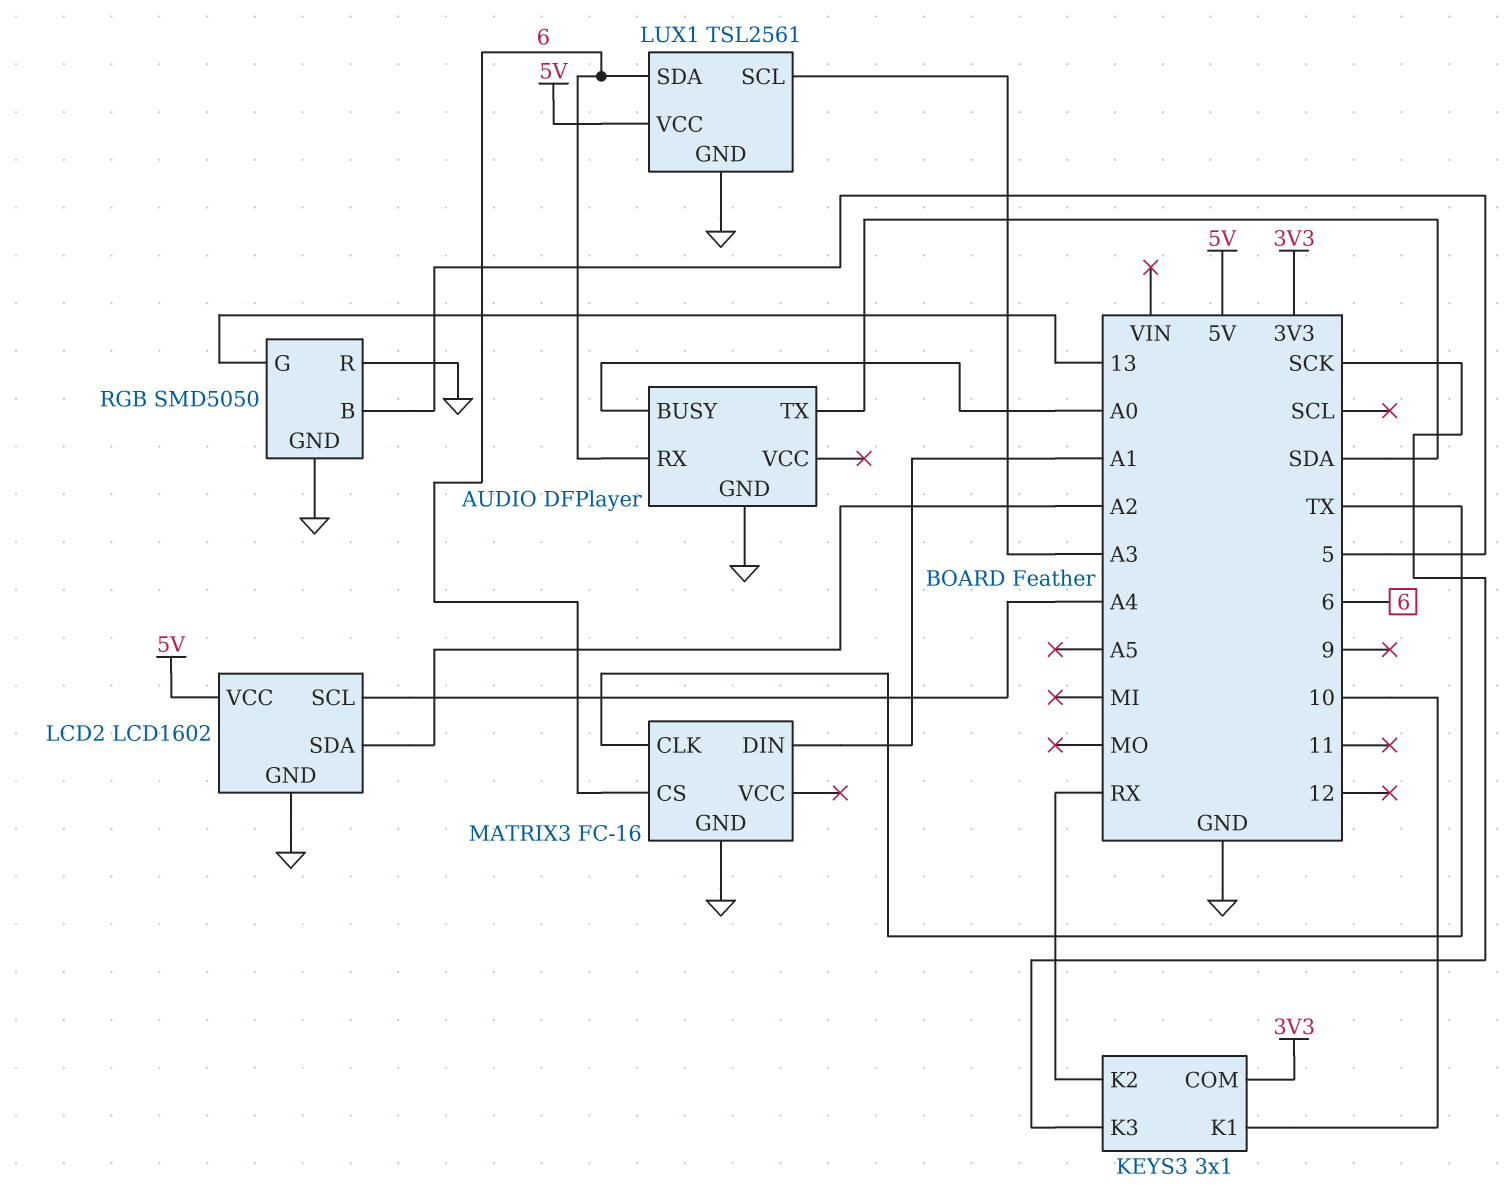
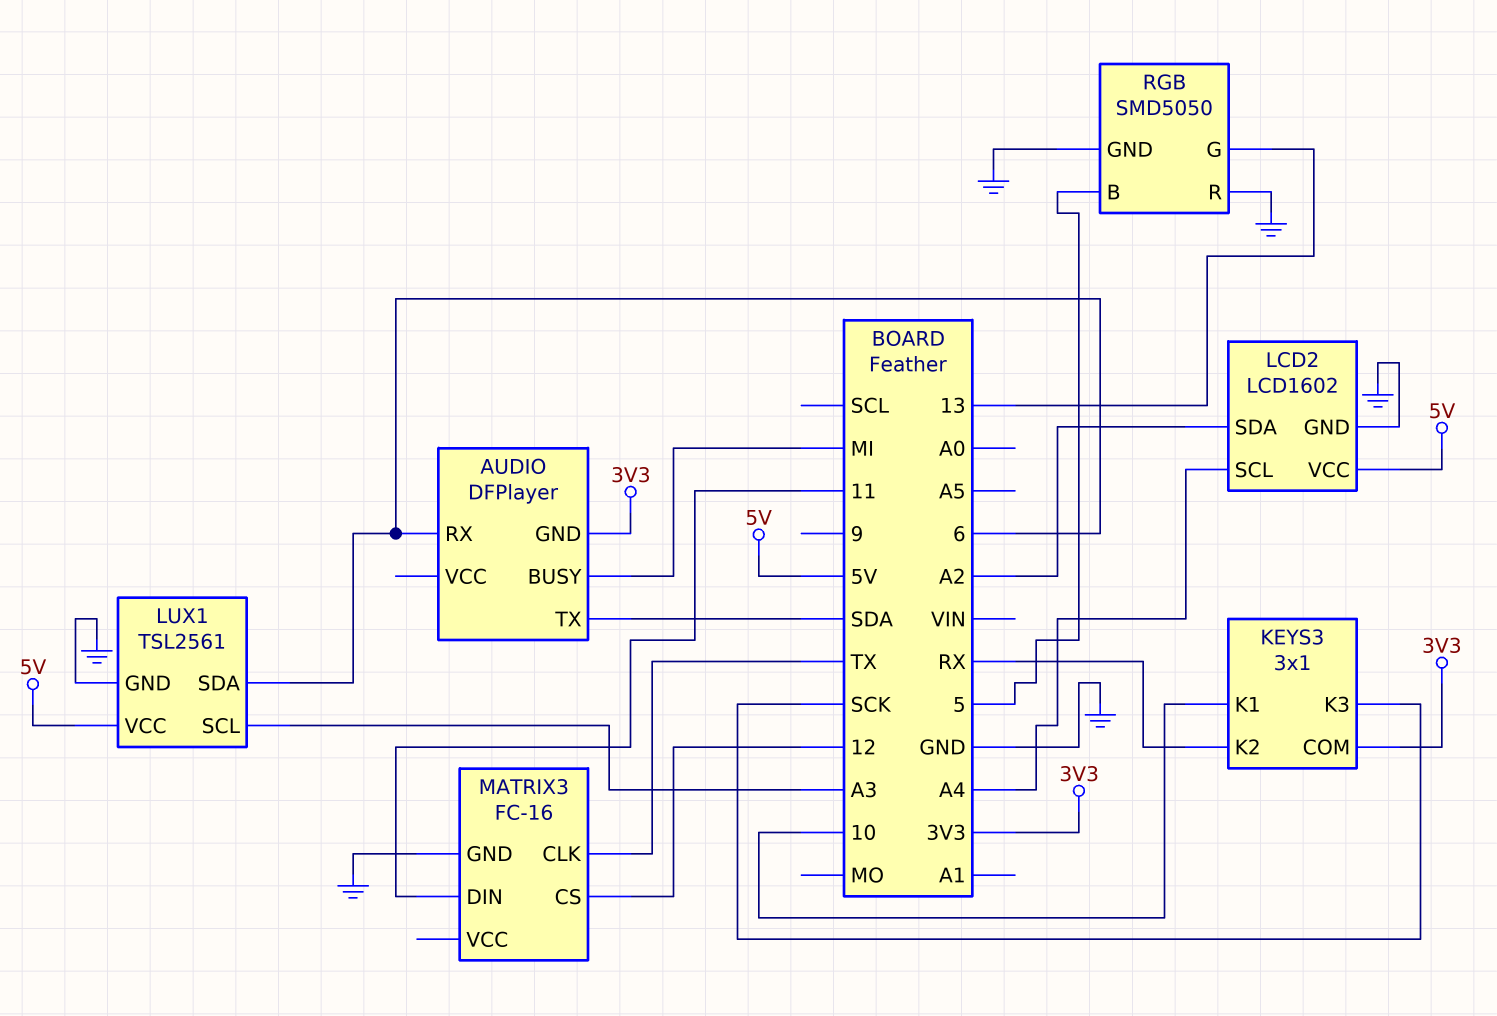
AUDIO pin BUSY: A0 -> MI
AUDIO pin GND: GND -> 3V3
MATRIX3 pin CS: 6 -> 12
MATRIX3 pin DIN: A1 -> 11

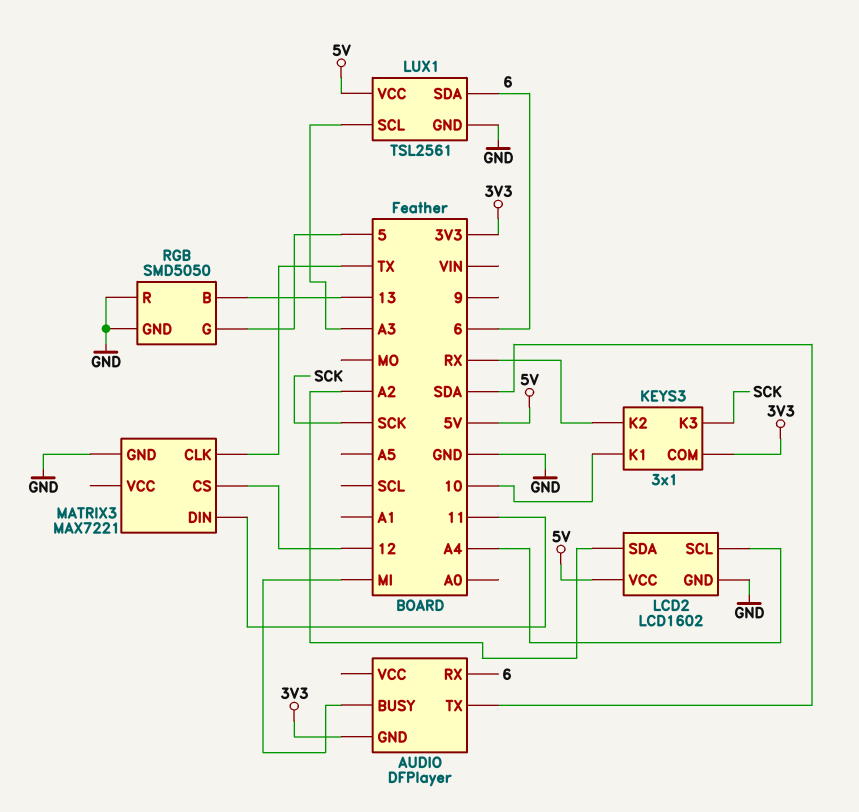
MATRIX3: FC-16 -> MAX7221
RGB pin B: 5 -> 13
RGB pin G: 13 -> 5

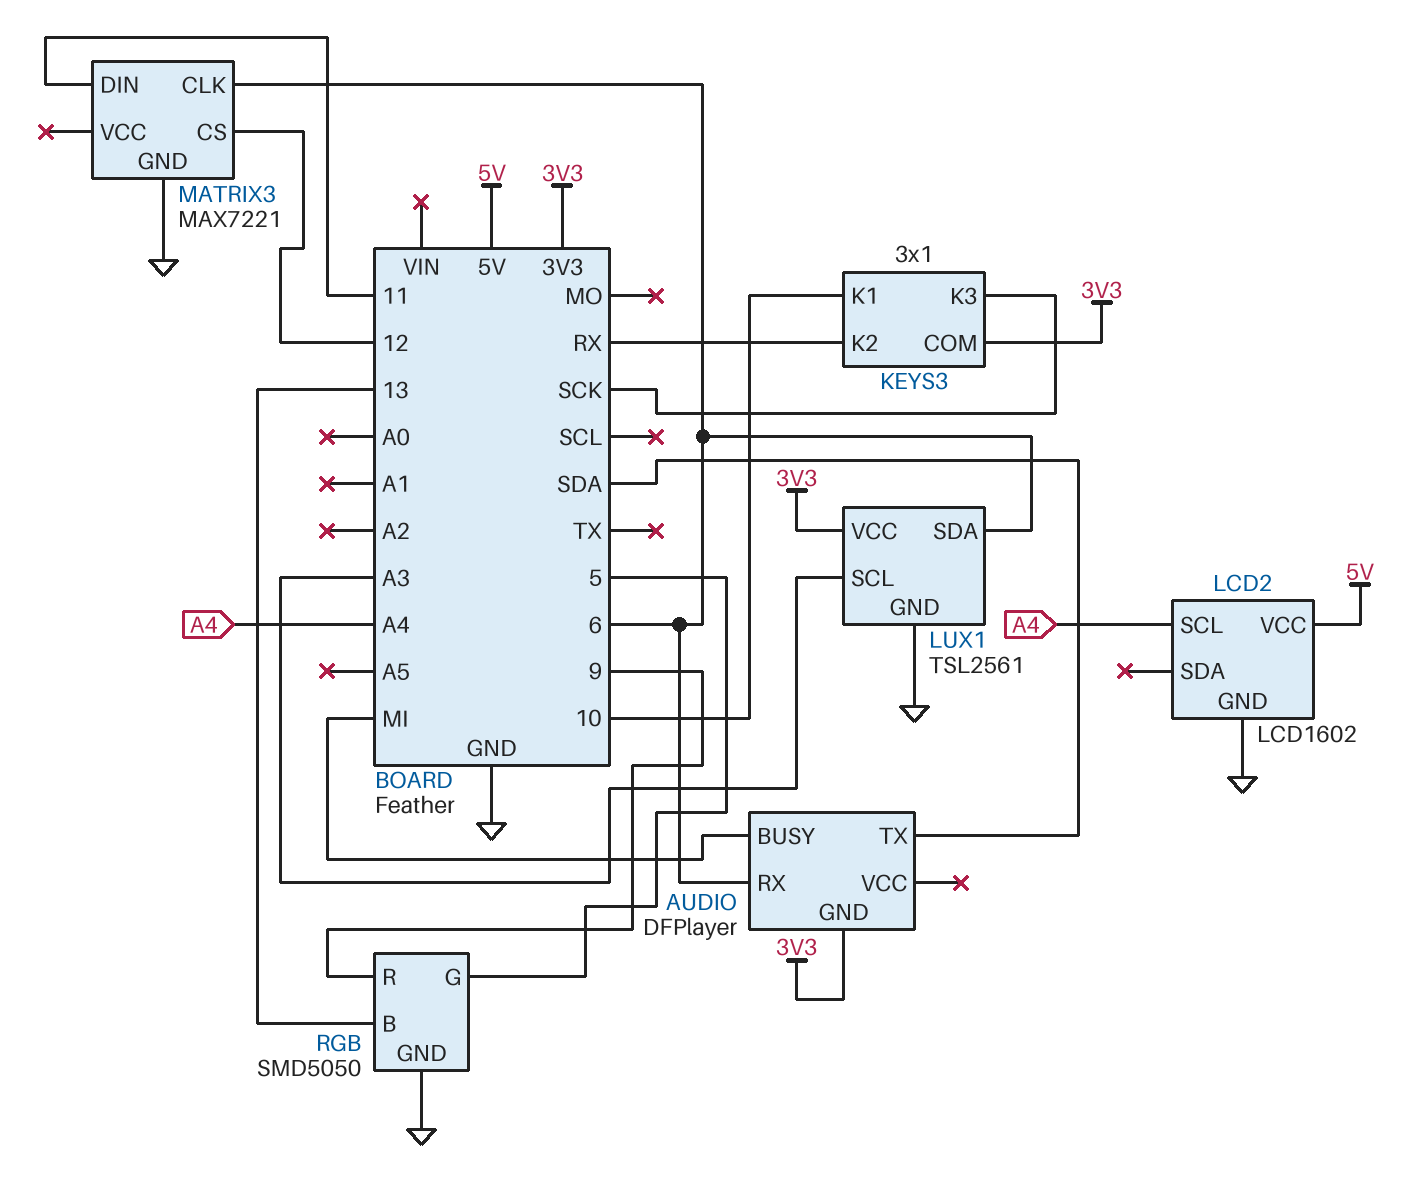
LCD2 pin SDA: A2 -> none
LUX1 pin VCC: 5V -> 3V3
MATRIX3 pin CLK: TX -> 6
RGB pin R: GND -> 9

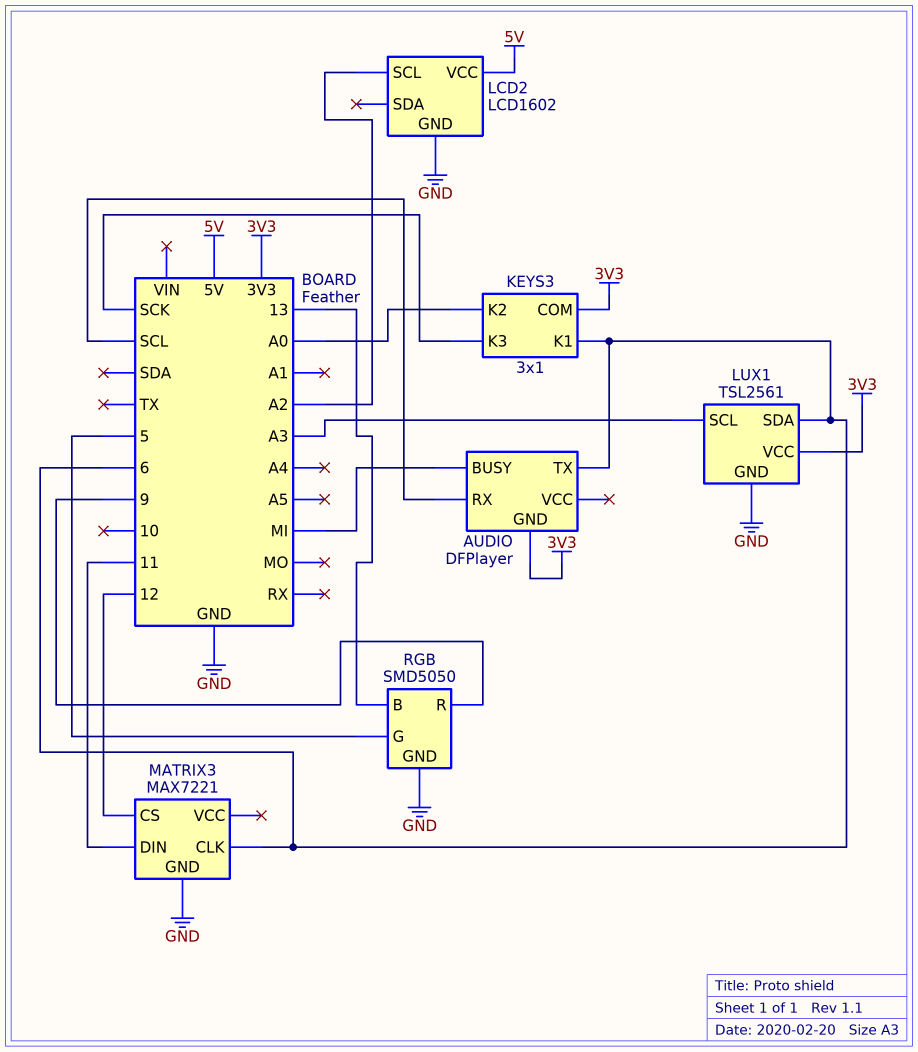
AUDIO pin RX: 6 -> SCL
AUDIO pin TX: SDA -> 6
KEYS3 pin K1: 10 -> 6
KEYS3 pin K2: RX -> A0
LCD2 pin SCL: A4 -> A2

